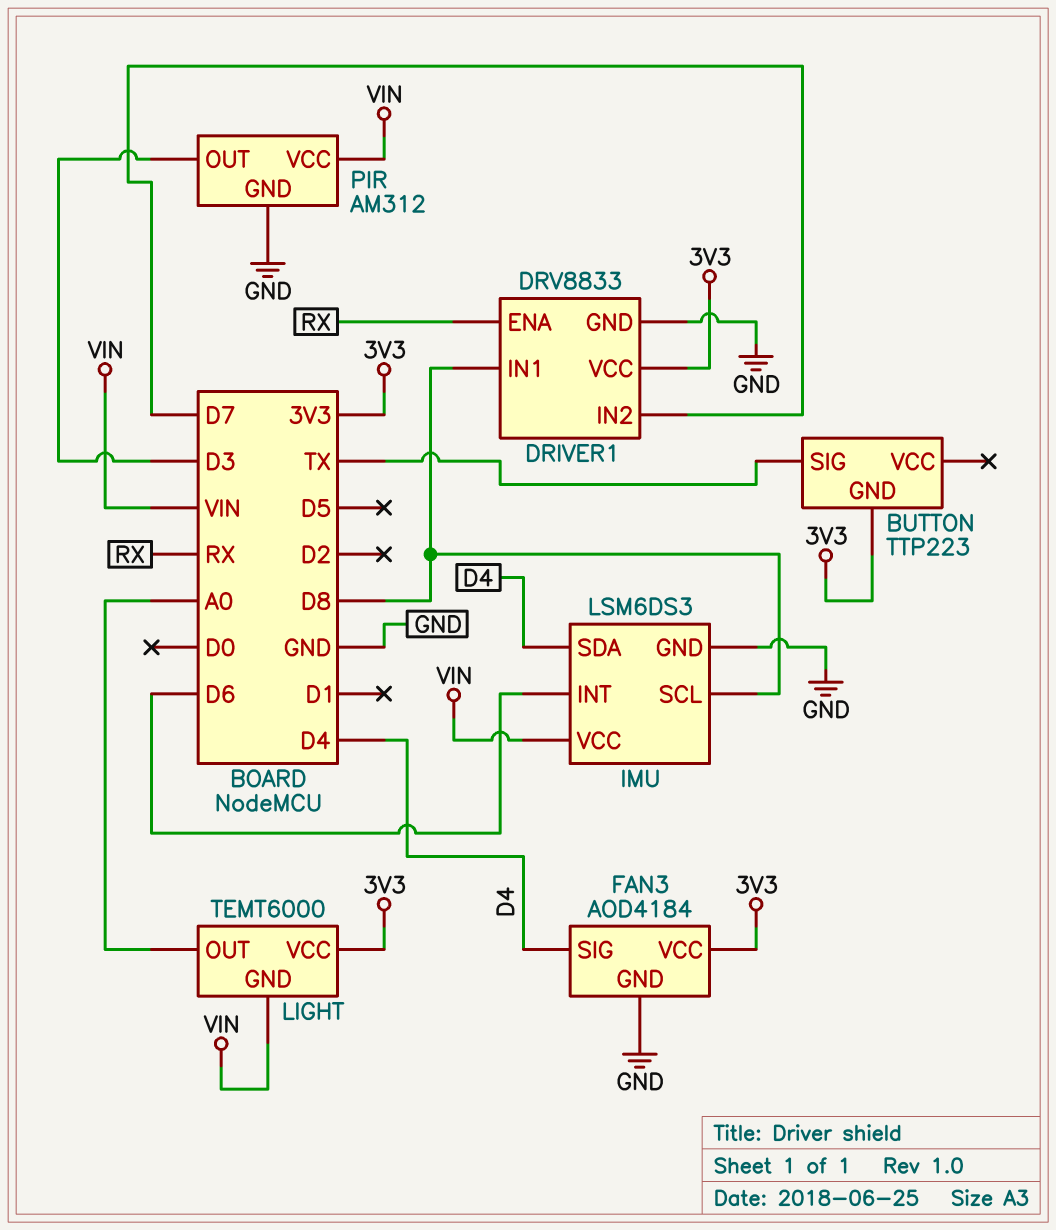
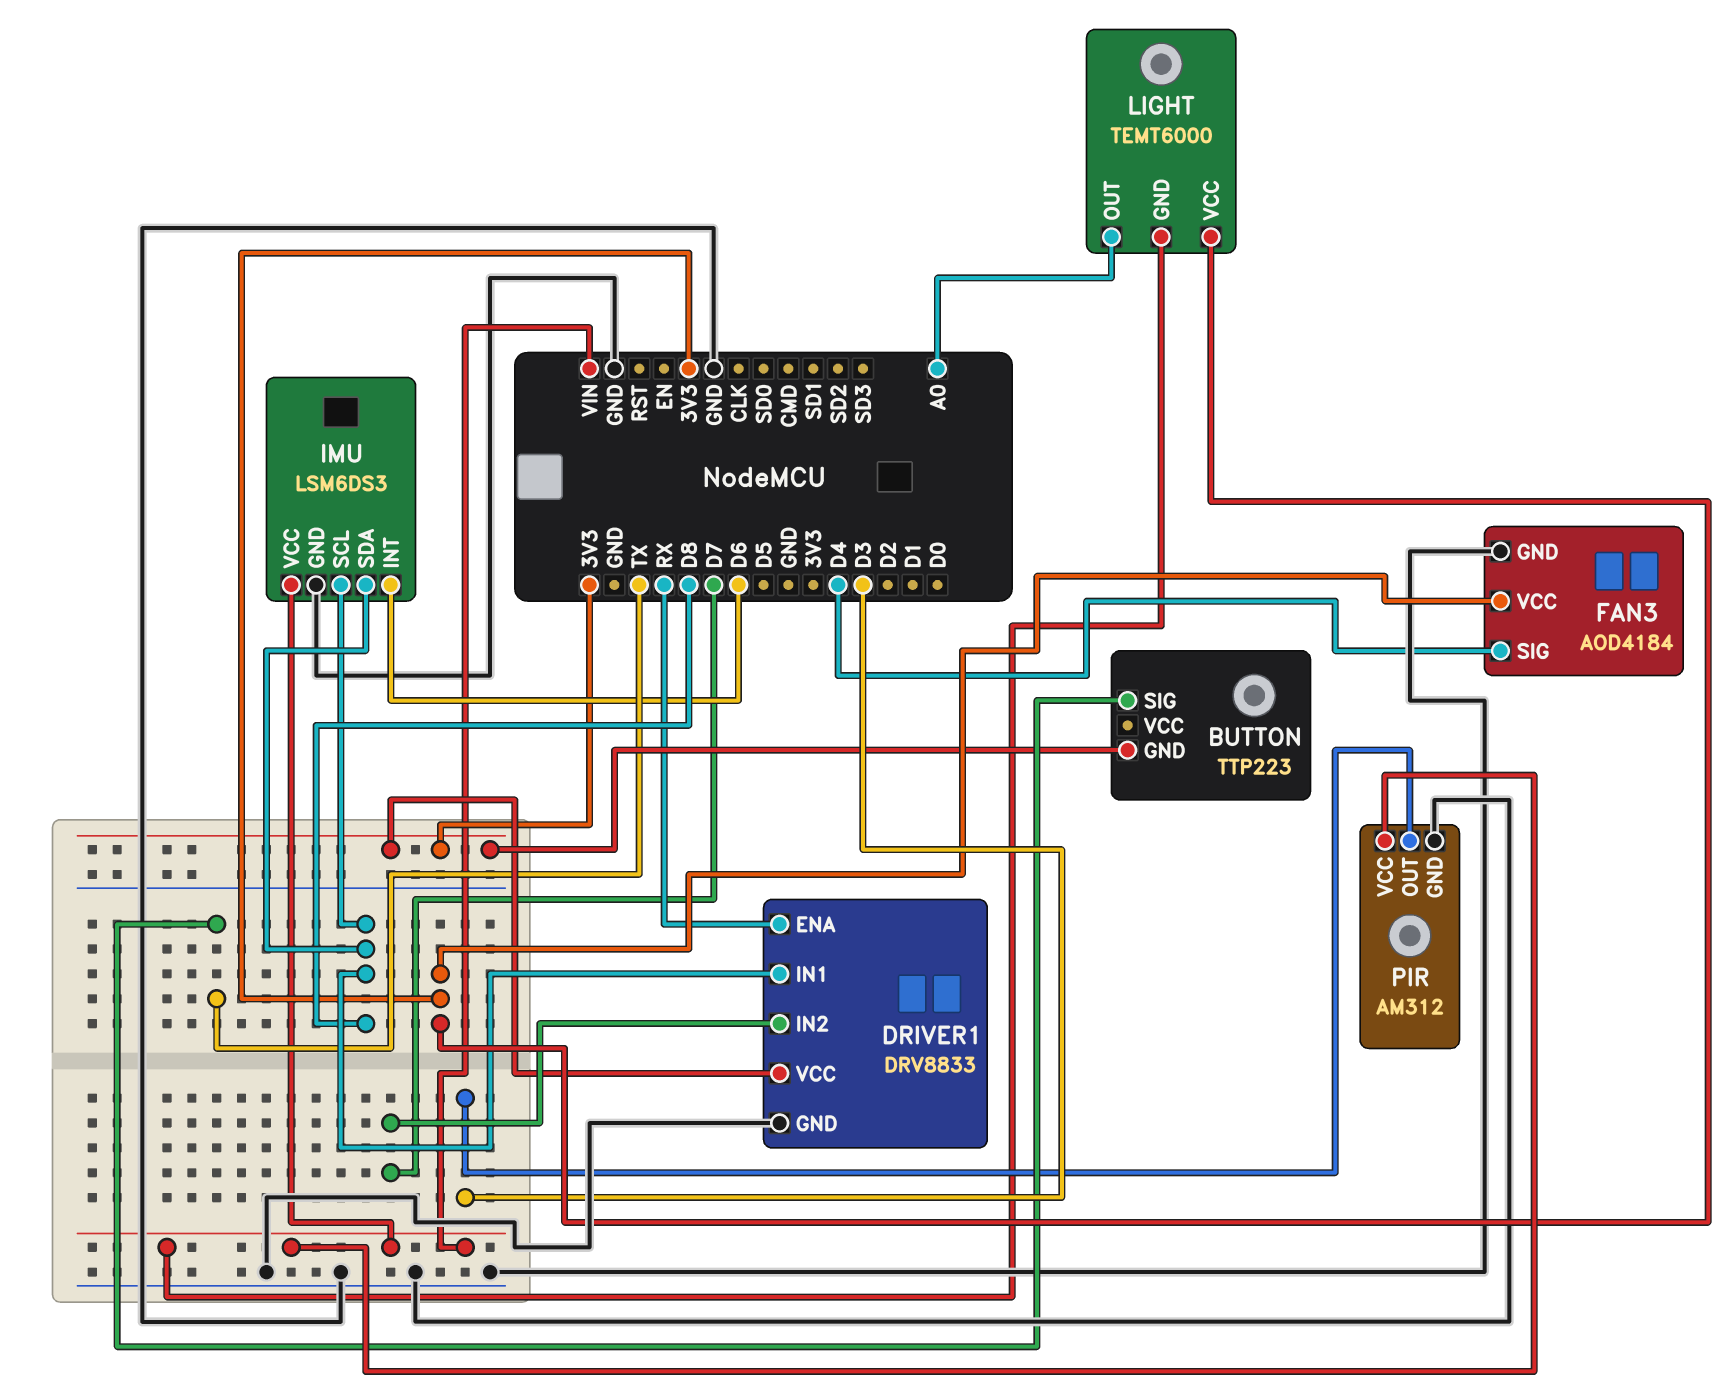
IMU pin SDA: D4 -> D8

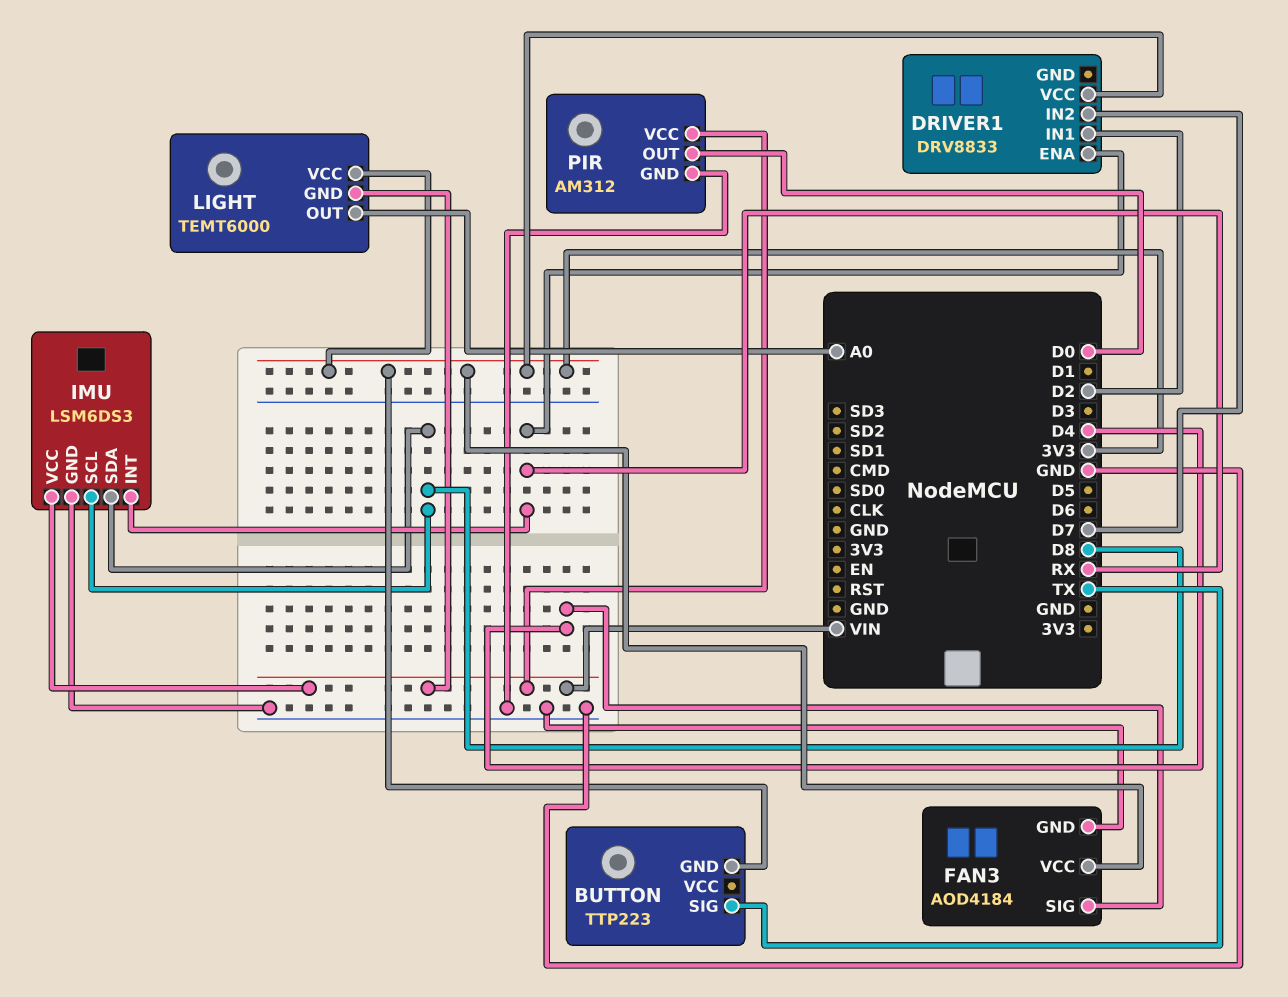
DRIVER1 pin GND: GND -> none
DRIVER1 pin IN1: D8 -> D2
IMU pin INT: D6 -> RX
PIR pin OUT: D3 -> D0

